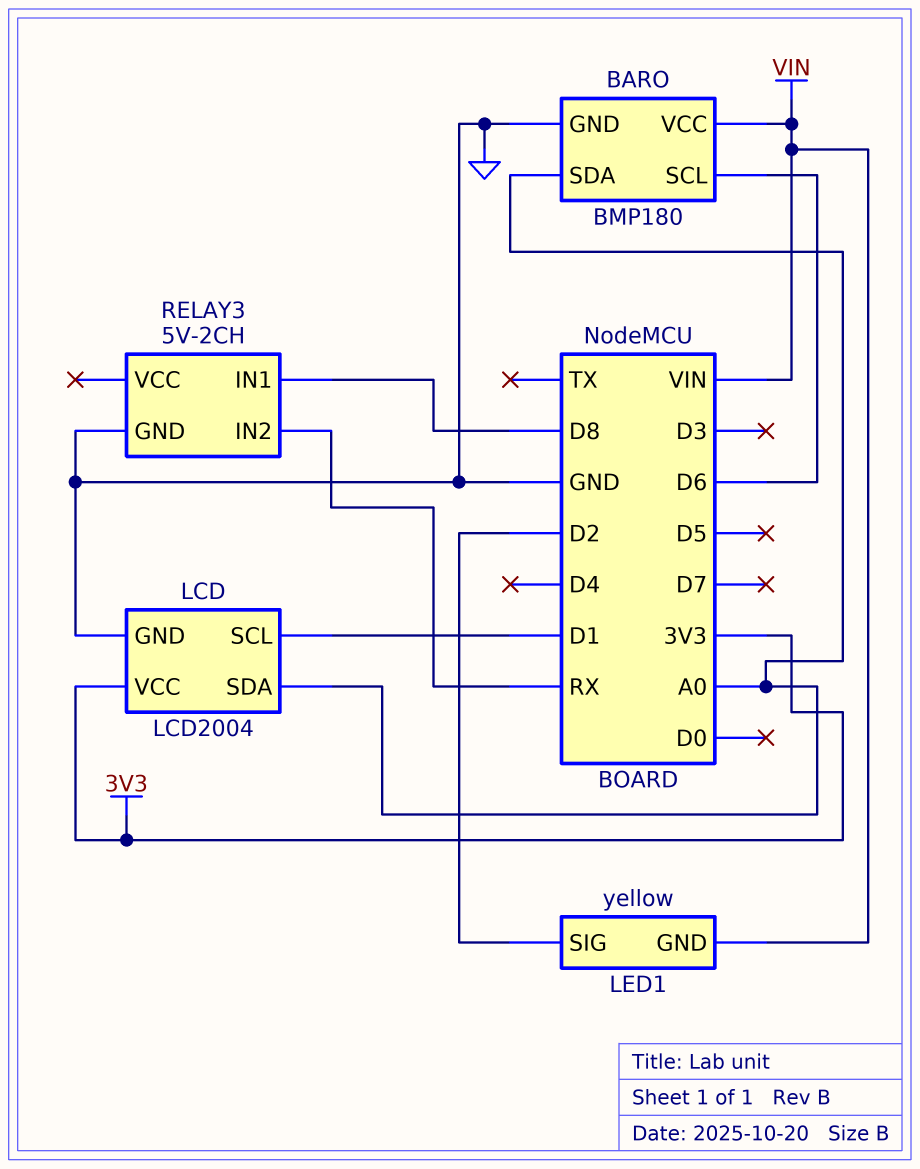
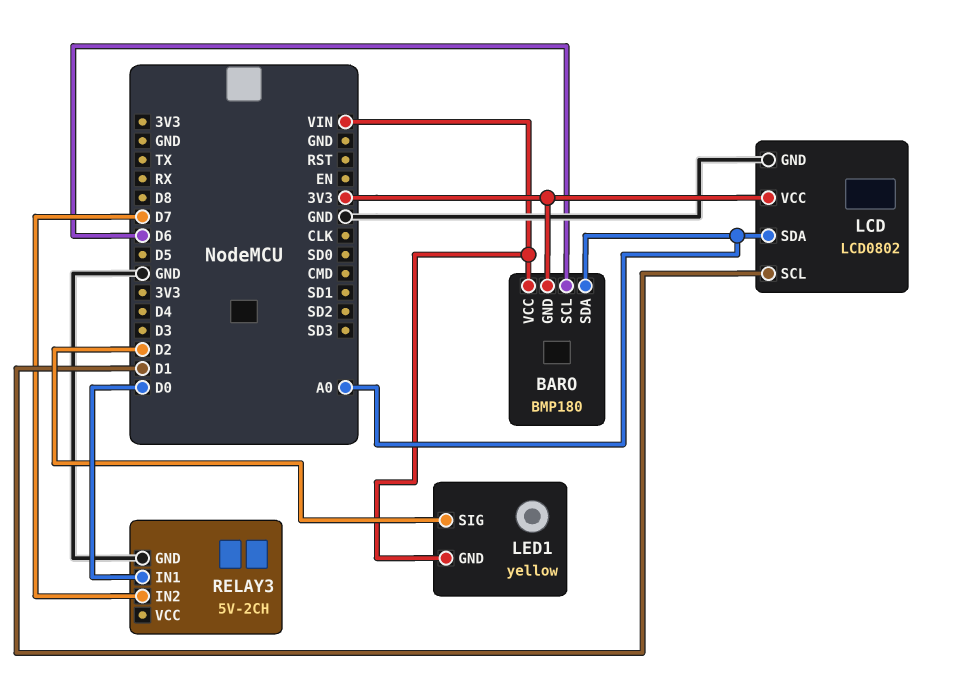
BARO pin GND: GND -> 3V3
LCD: LCD2004 -> LCD0802
RELAY3 pin IN1: D8 -> D0
RELAY3 pin IN2: RX -> D7

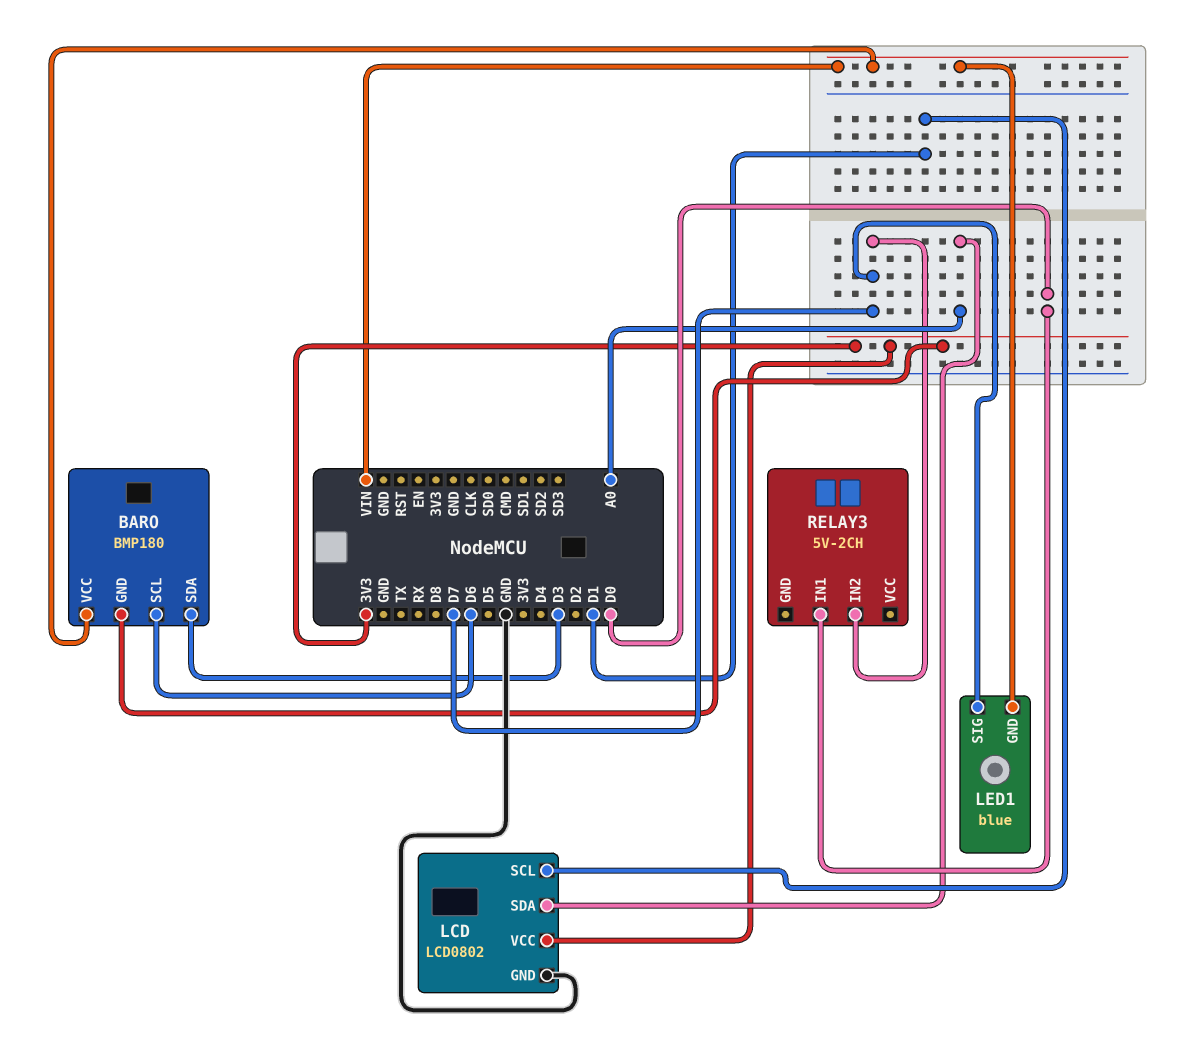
BARO pin SDA: A0 -> D3
LED1: yellow -> blue
LED1 pin SIG: D2 -> D7
RELAY3 pin GND: GND -> none

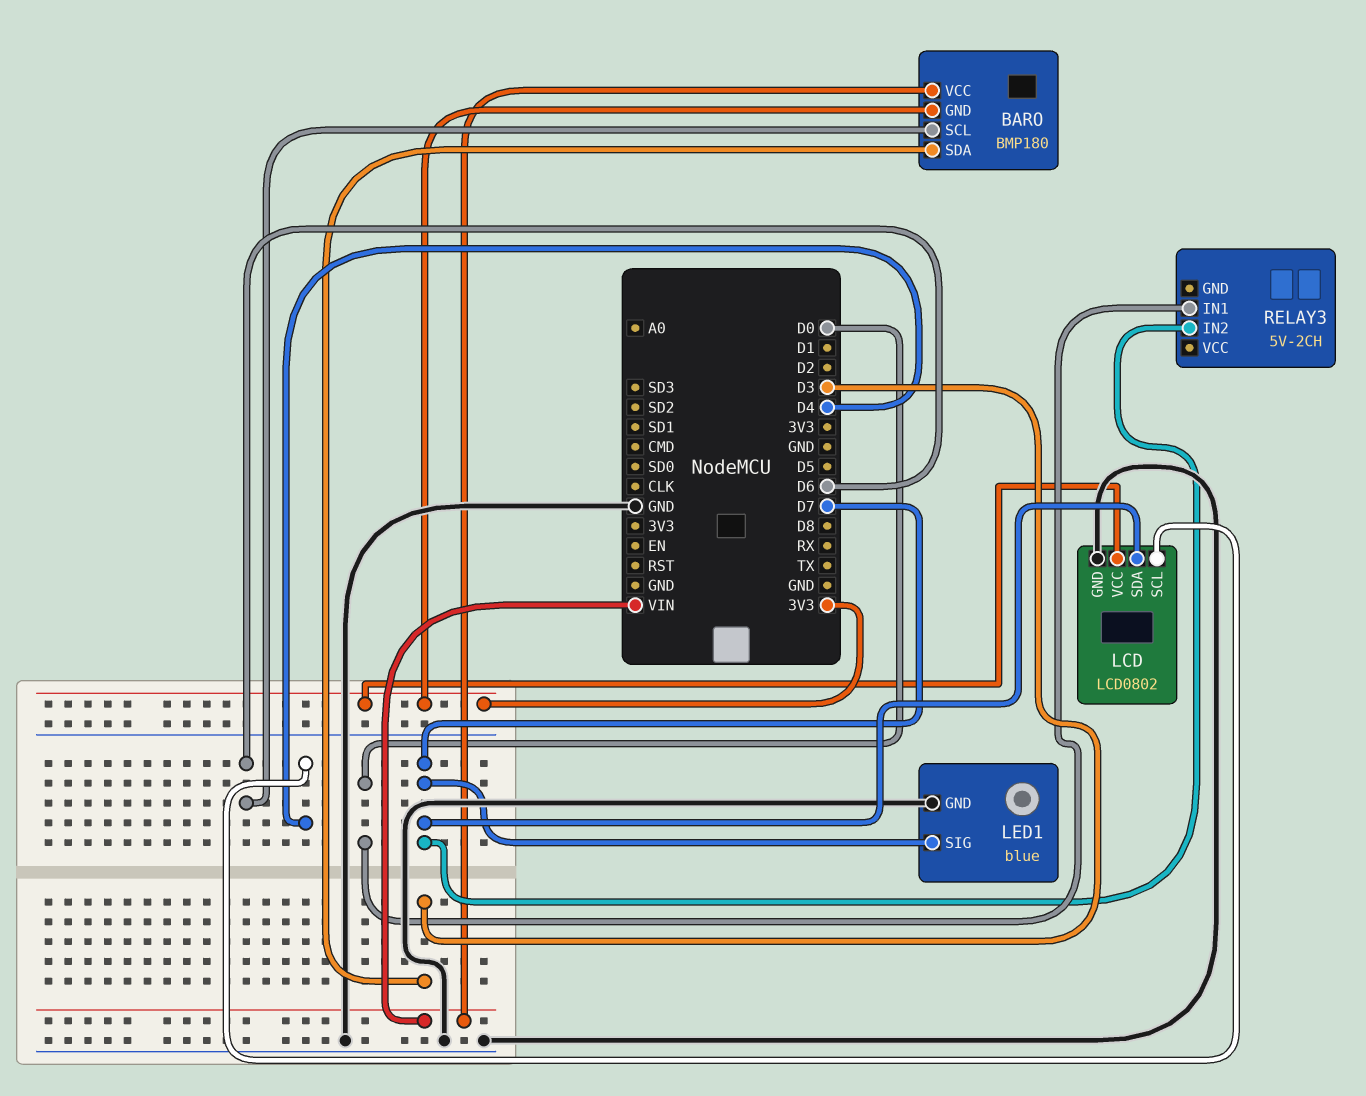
LCD pin SCL: D1 -> D4
LCD pin SDA: A0 -> D7
LED1 pin GND: VIN -> GND

